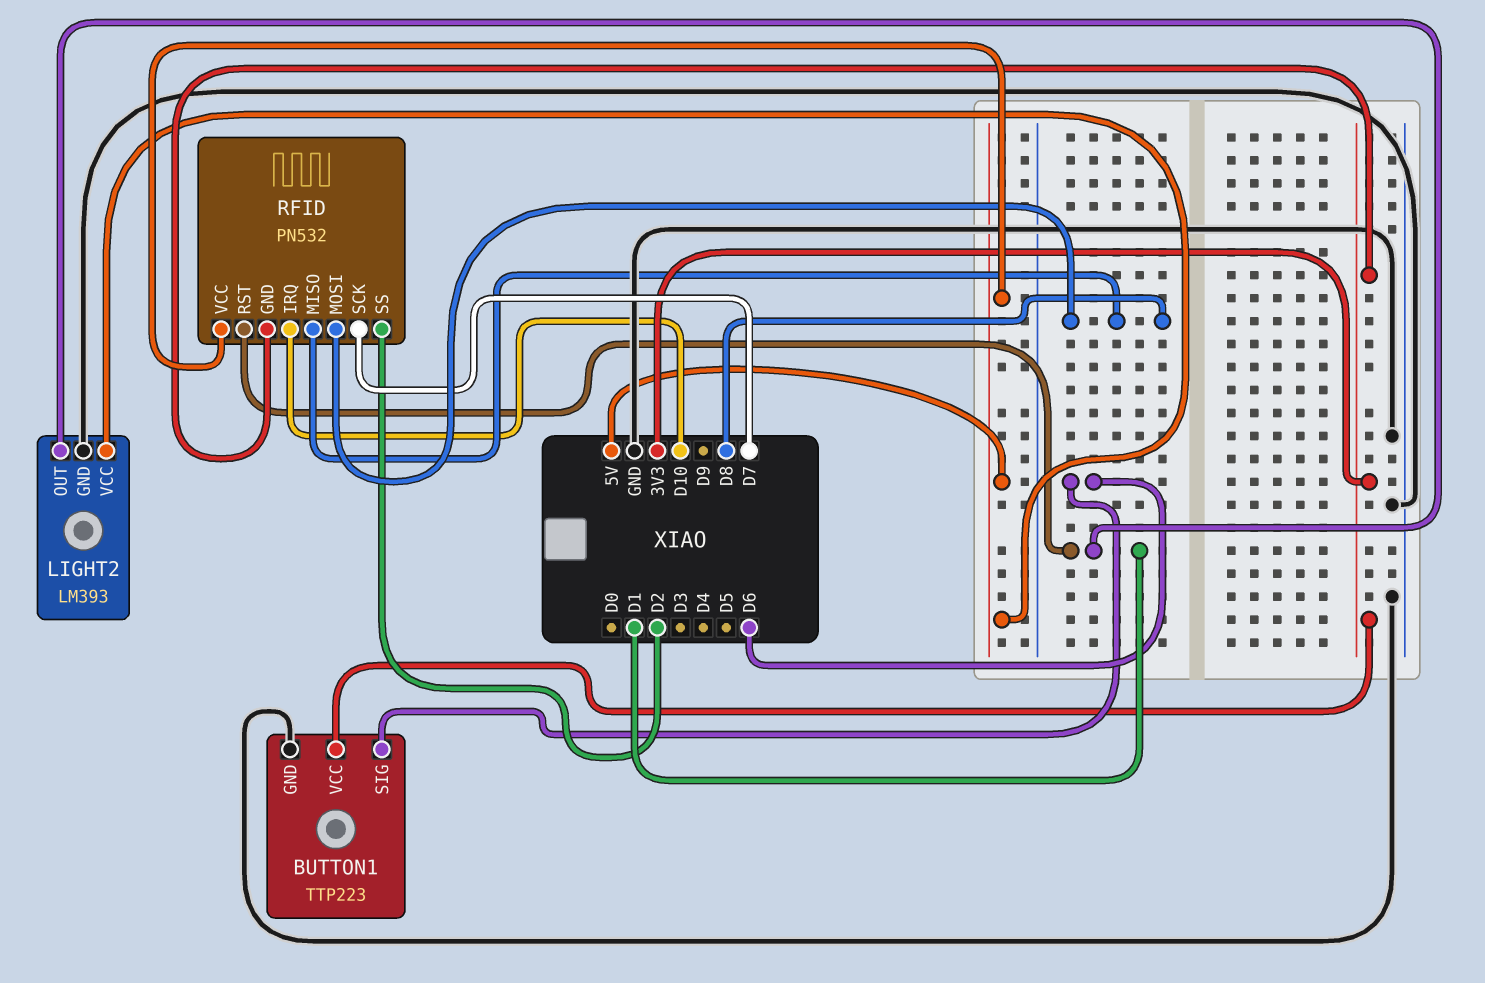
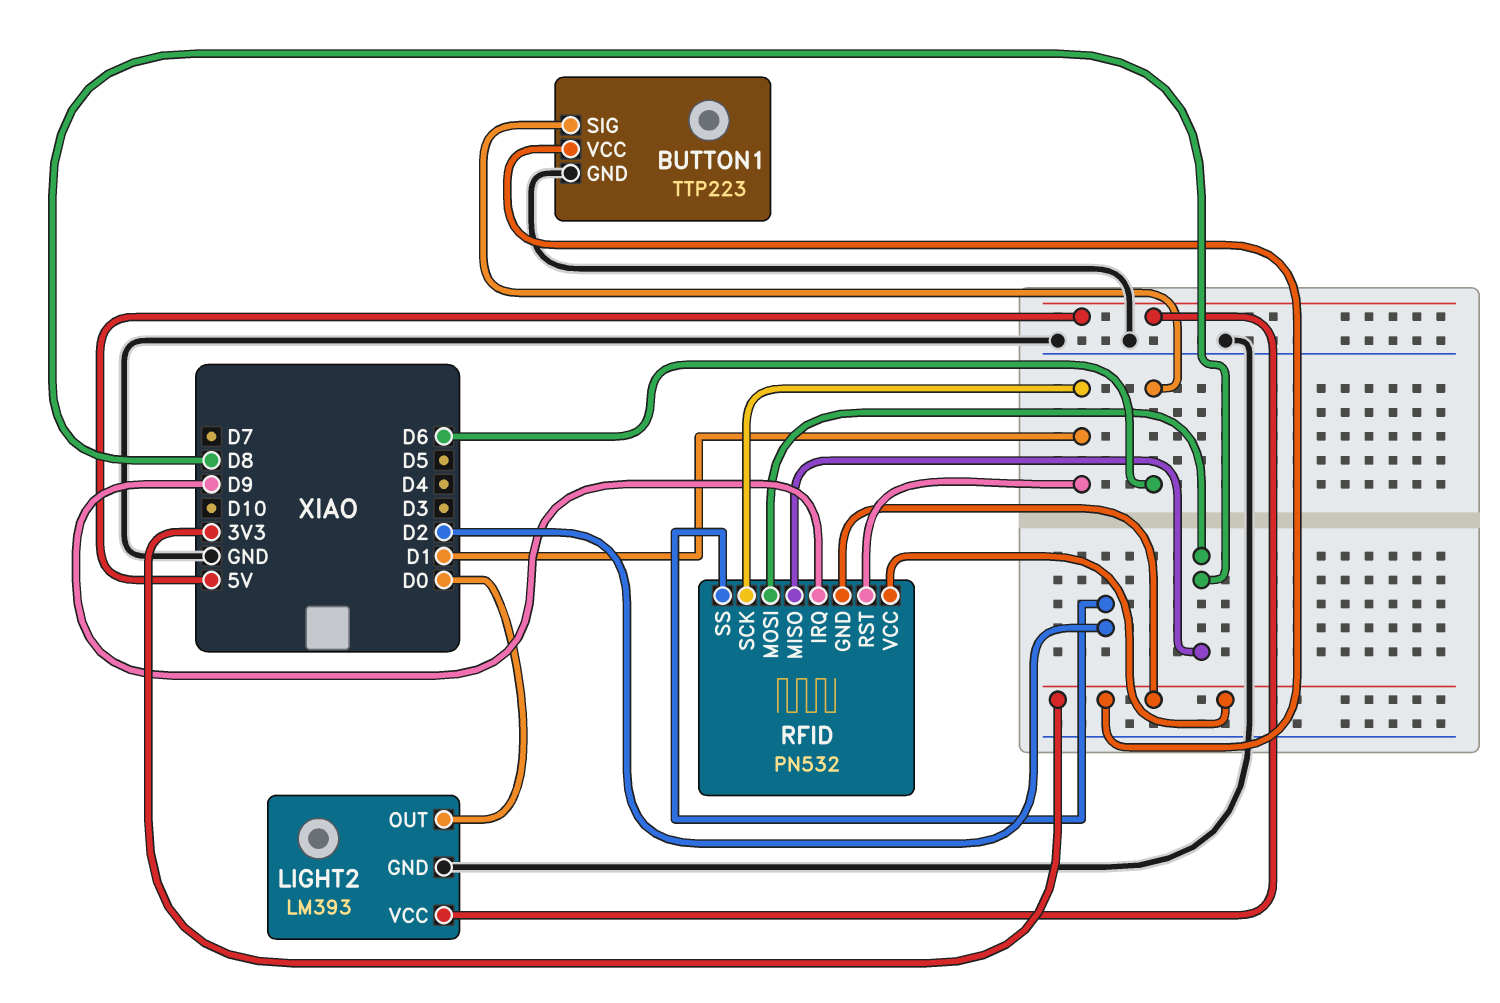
LIGHT2 pin OUT: D1 -> D0
RFID pin IRQ: D10 -> D9
RFID pin SCK: D7 -> D1
RFID pin VCC: 5V -> 3V3

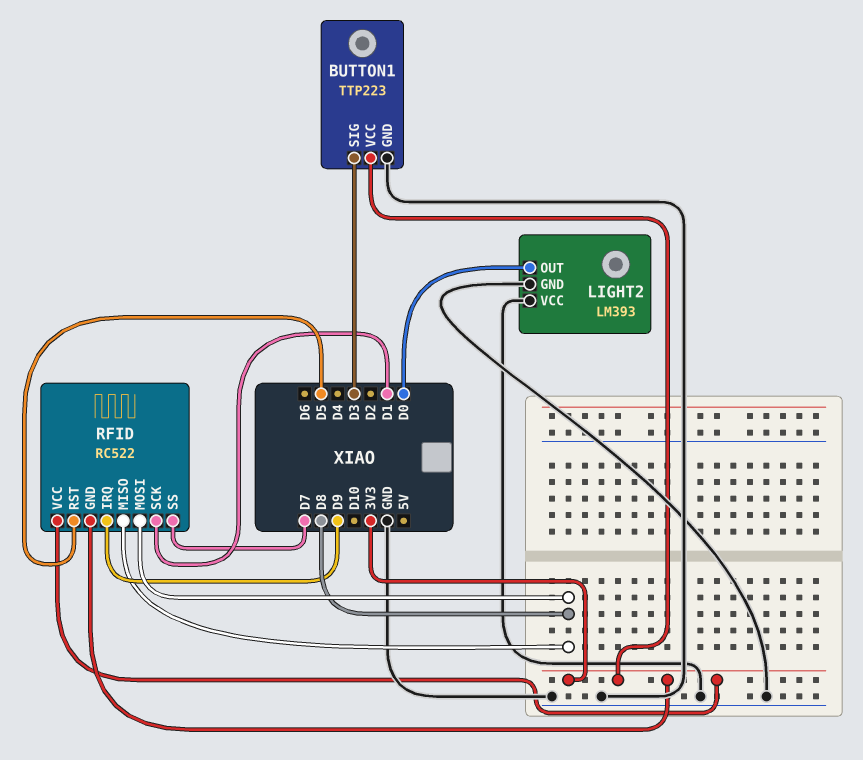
BUTTON1 pin SIG: D6 -> D3
LIGHT2 pin VCC: 5V -> GND
RFID: PN532 -> RC522
RFID pin RST: D1 -> D5
RFID pin SS: D2 -> D7

